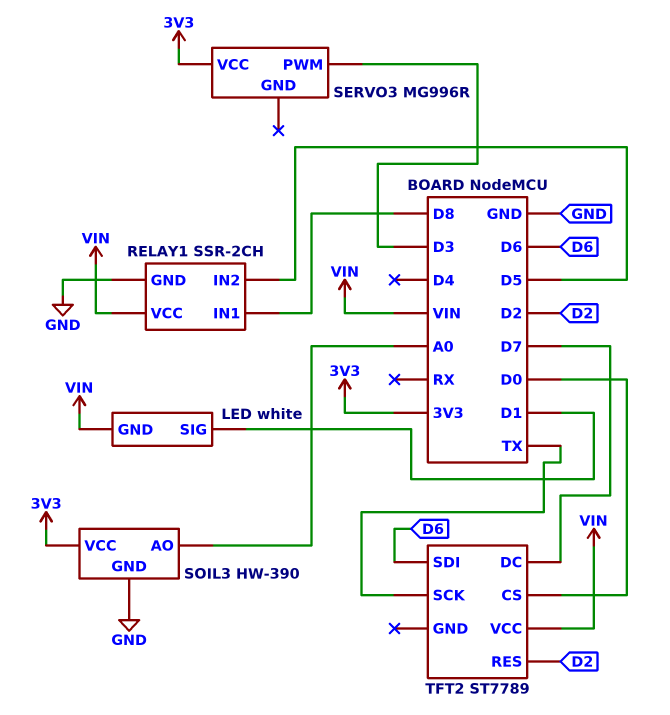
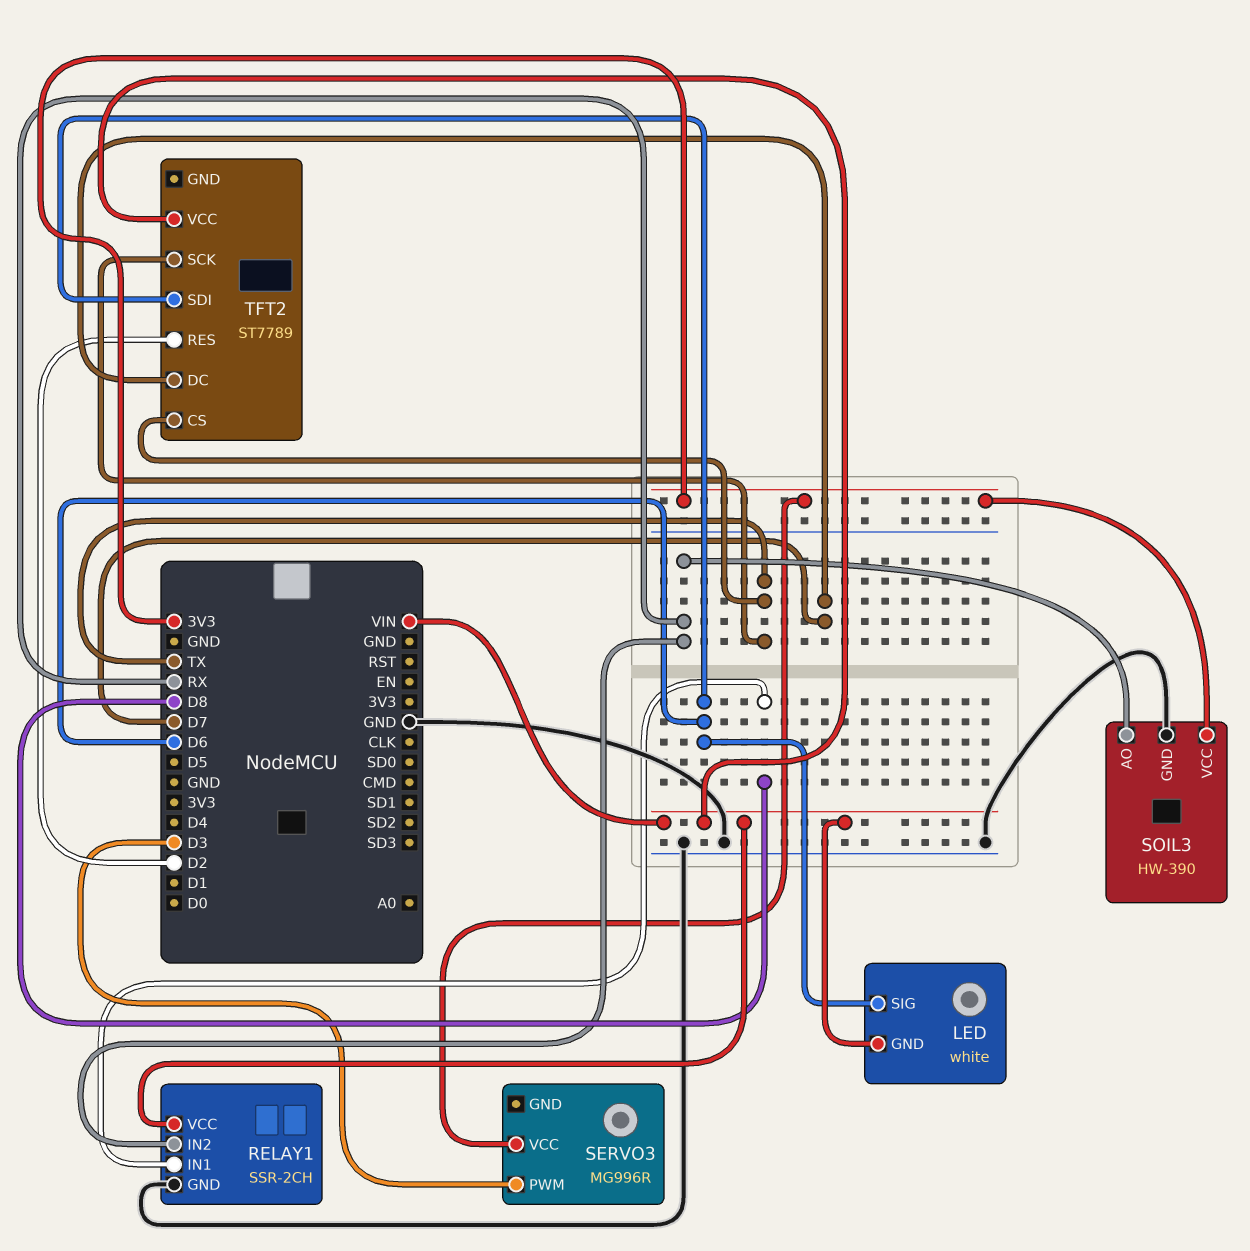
LED pin SIG: D1 -> D6
RELAY1 pin IN2: D5 -> RX
SOIL3 pin AO: A0 -> RX
TFT2 pin CS: D0 -> TX

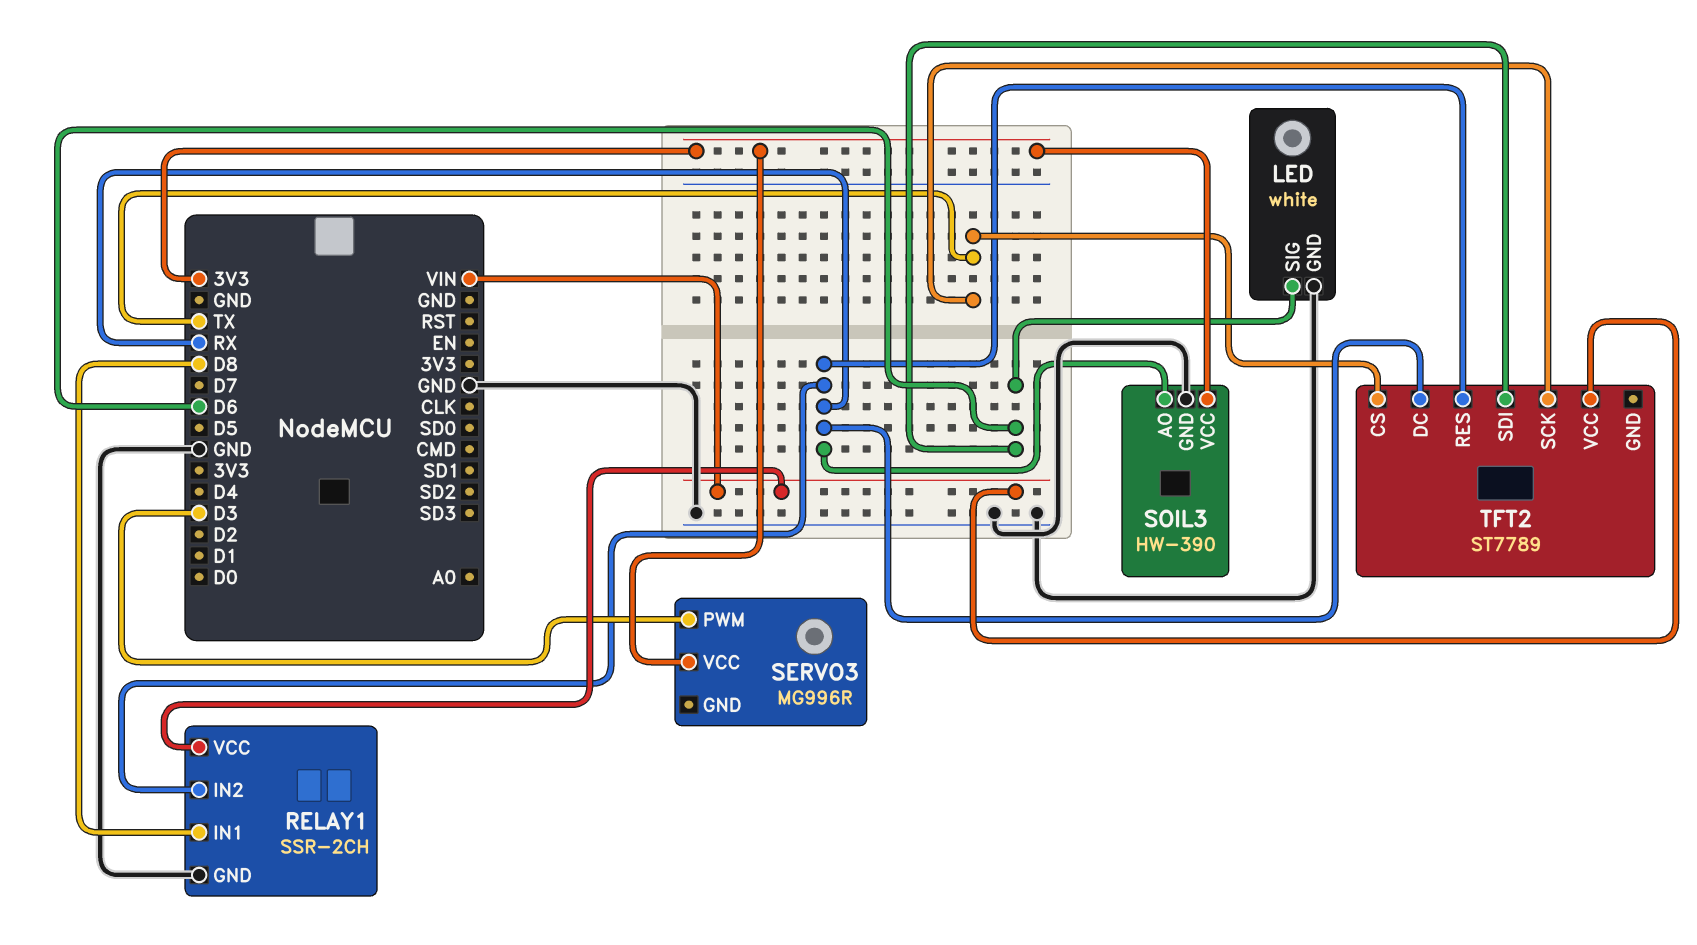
LED pin GND: VIN -> GND
TFT2 pin DC: D7 -> RX
TFT2 pin RES: D2 -> RX

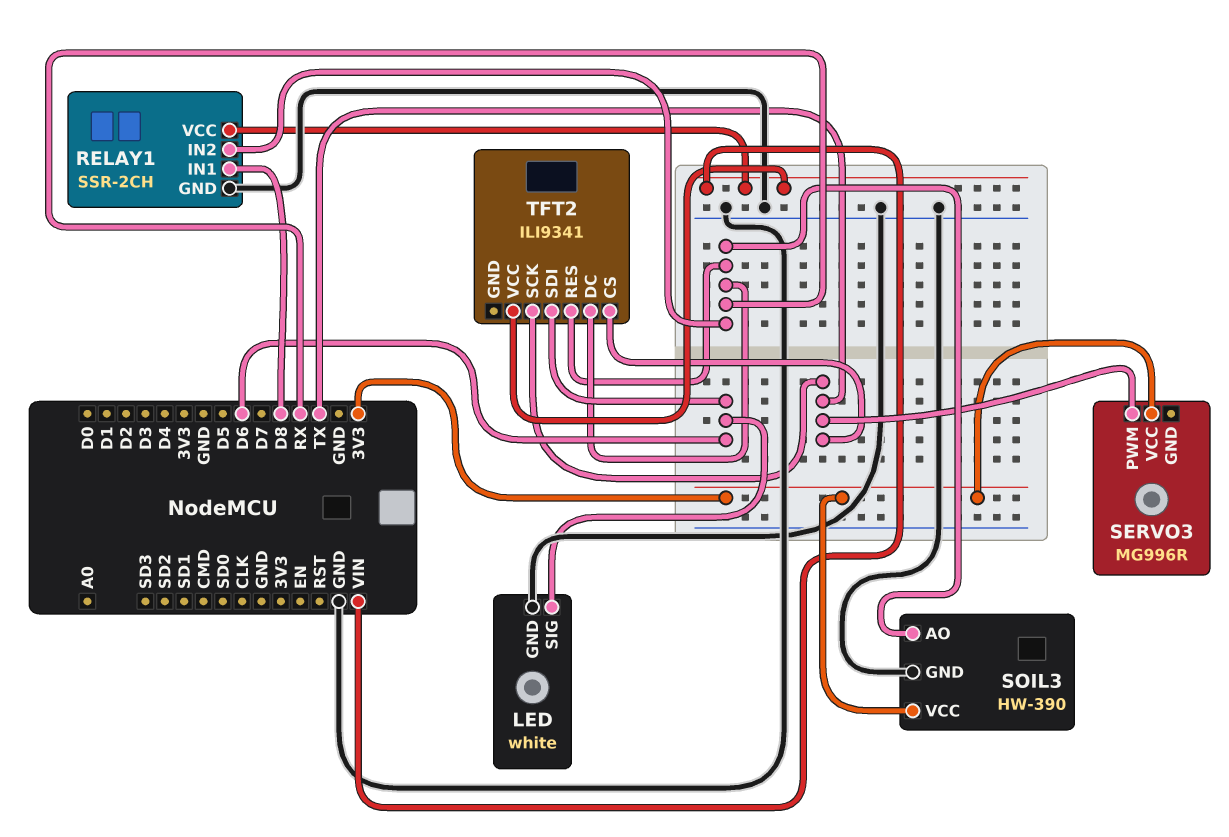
SERVO3 pin PWM: D3 -> TX
TFT2: ST7789 -> ILI9341

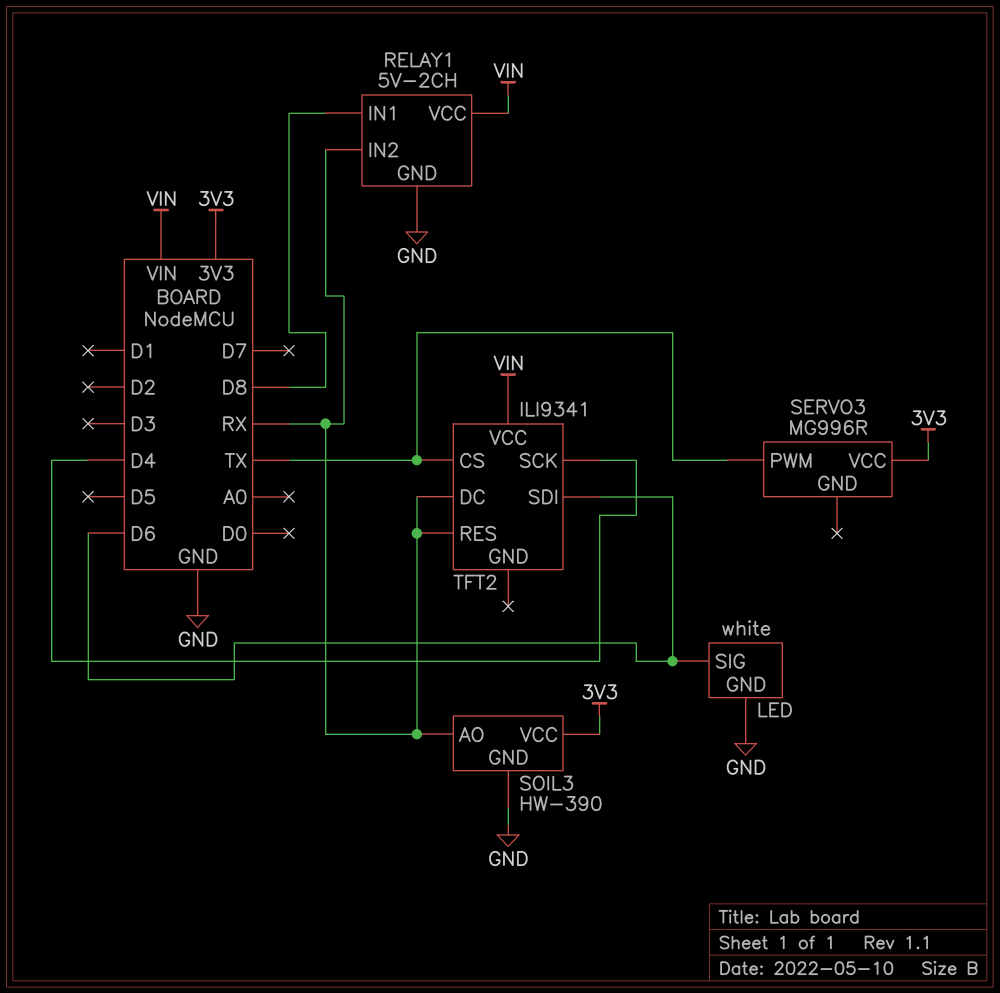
RELAY1: SSR-2CH -> 5V-2CH
TFT2 pin SCK: TX -> D4

